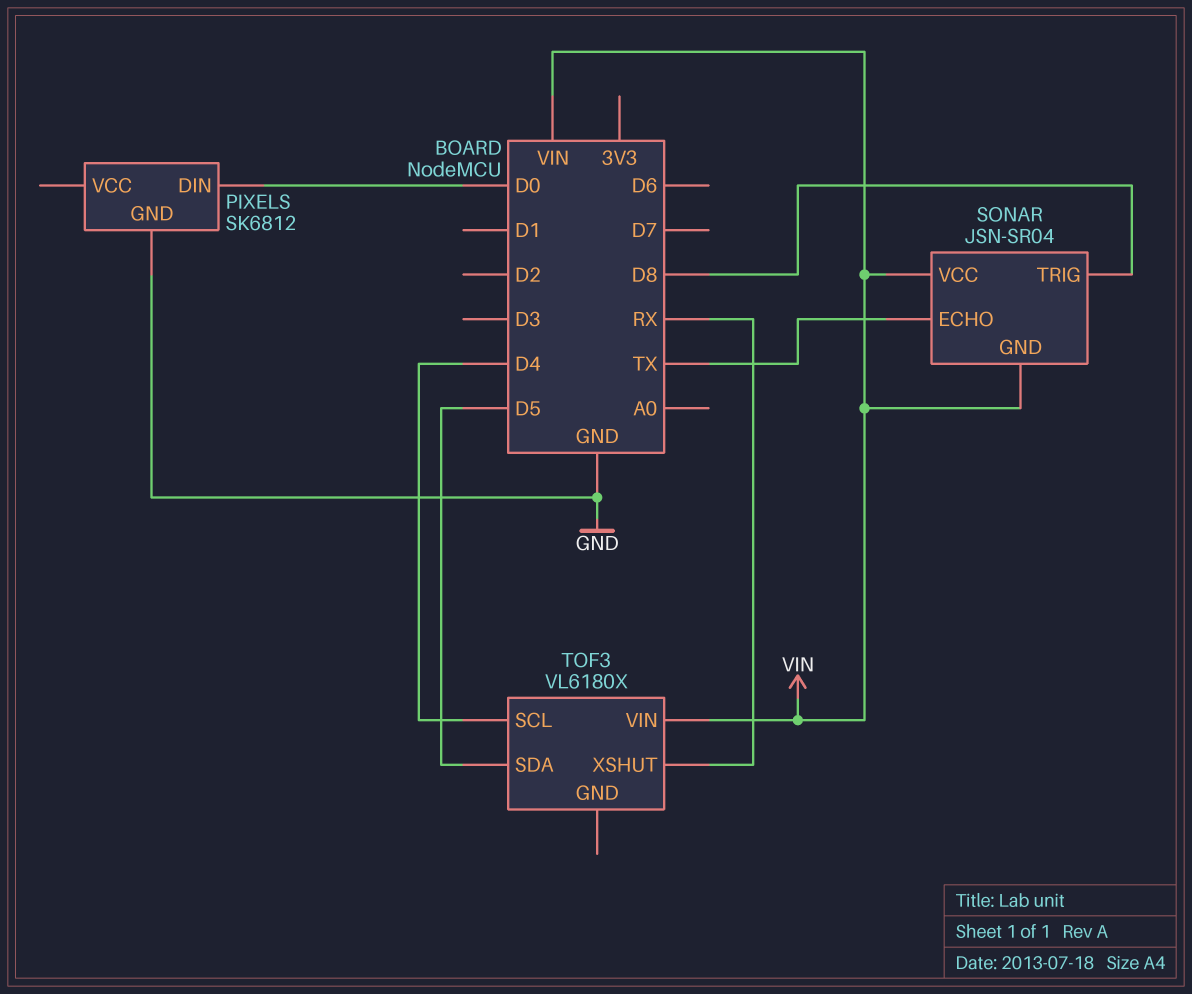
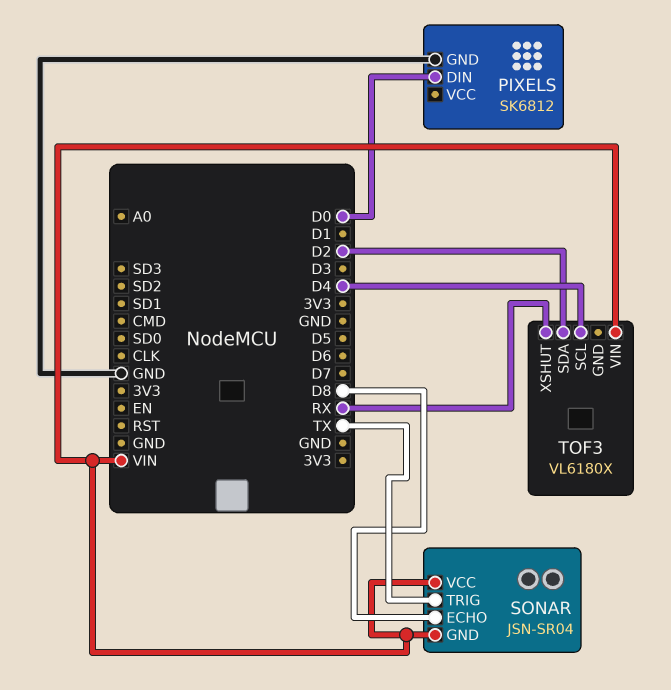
SONAR pin ECHO: TX -> D8
SONAR pin TRIG: D8 -> TX
TOF3 pin SDA: D5 -> D2

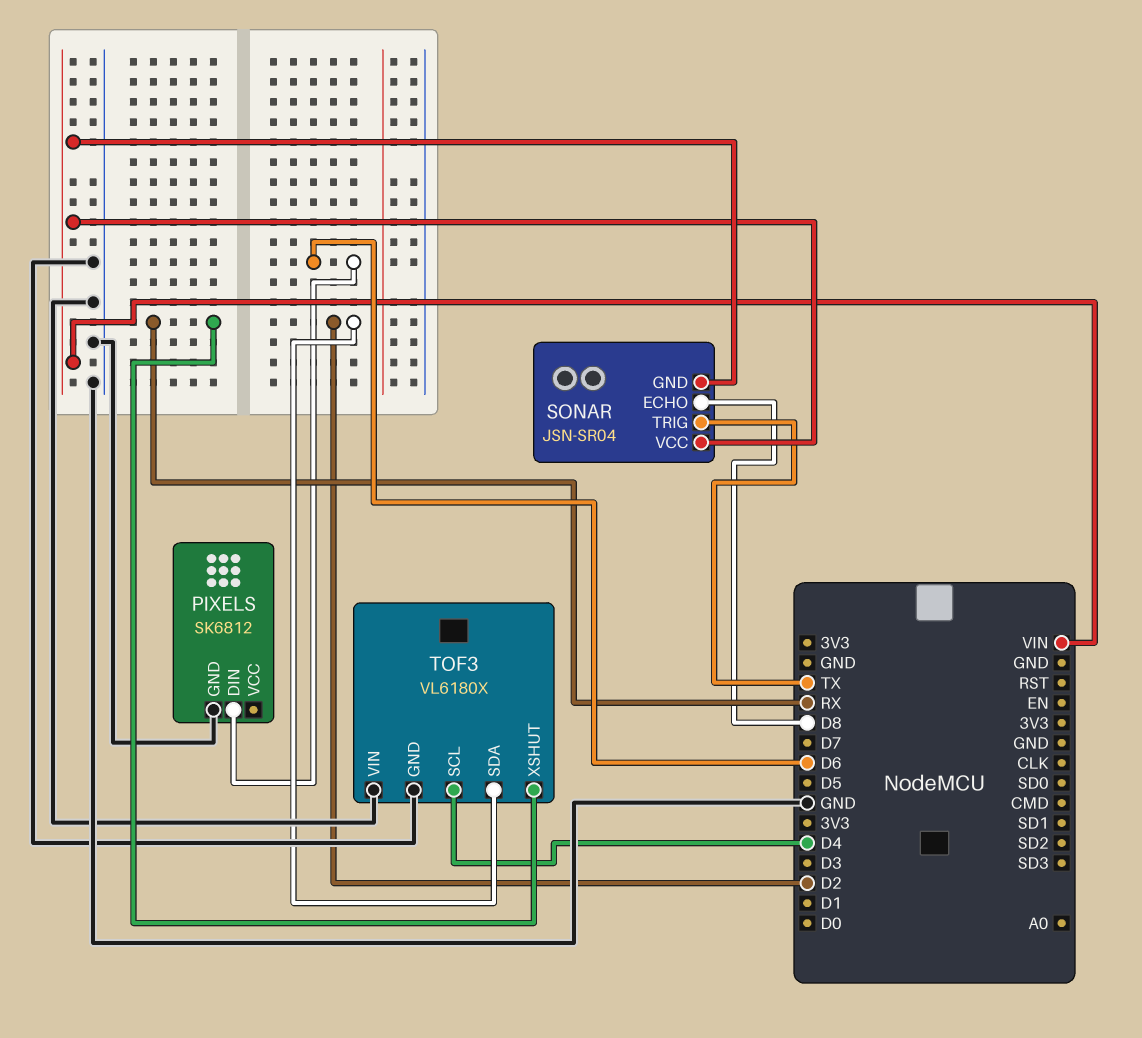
PIXELS pin DIN: D0 -> D6
TOF3 pin GND: none -> GND
TOF3 pin VIN: VIN -> GND

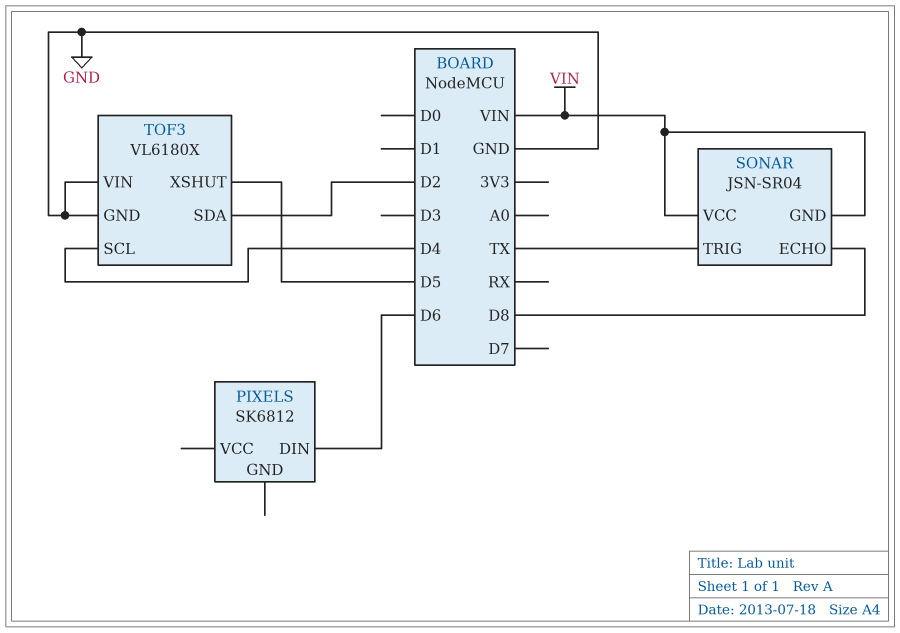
PIXELS pin GND: GND -> none
TOF3 pin XSHUT: RX -> D5

